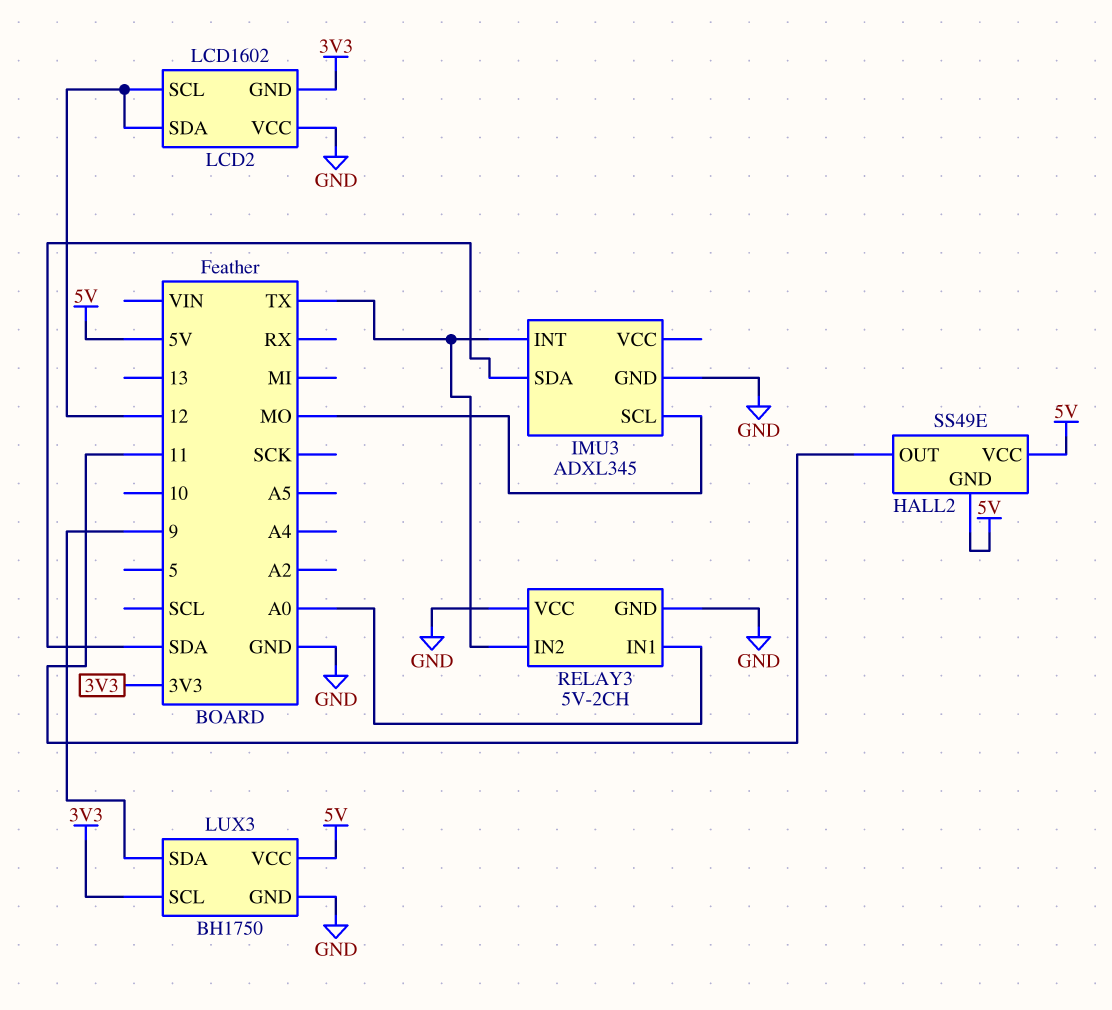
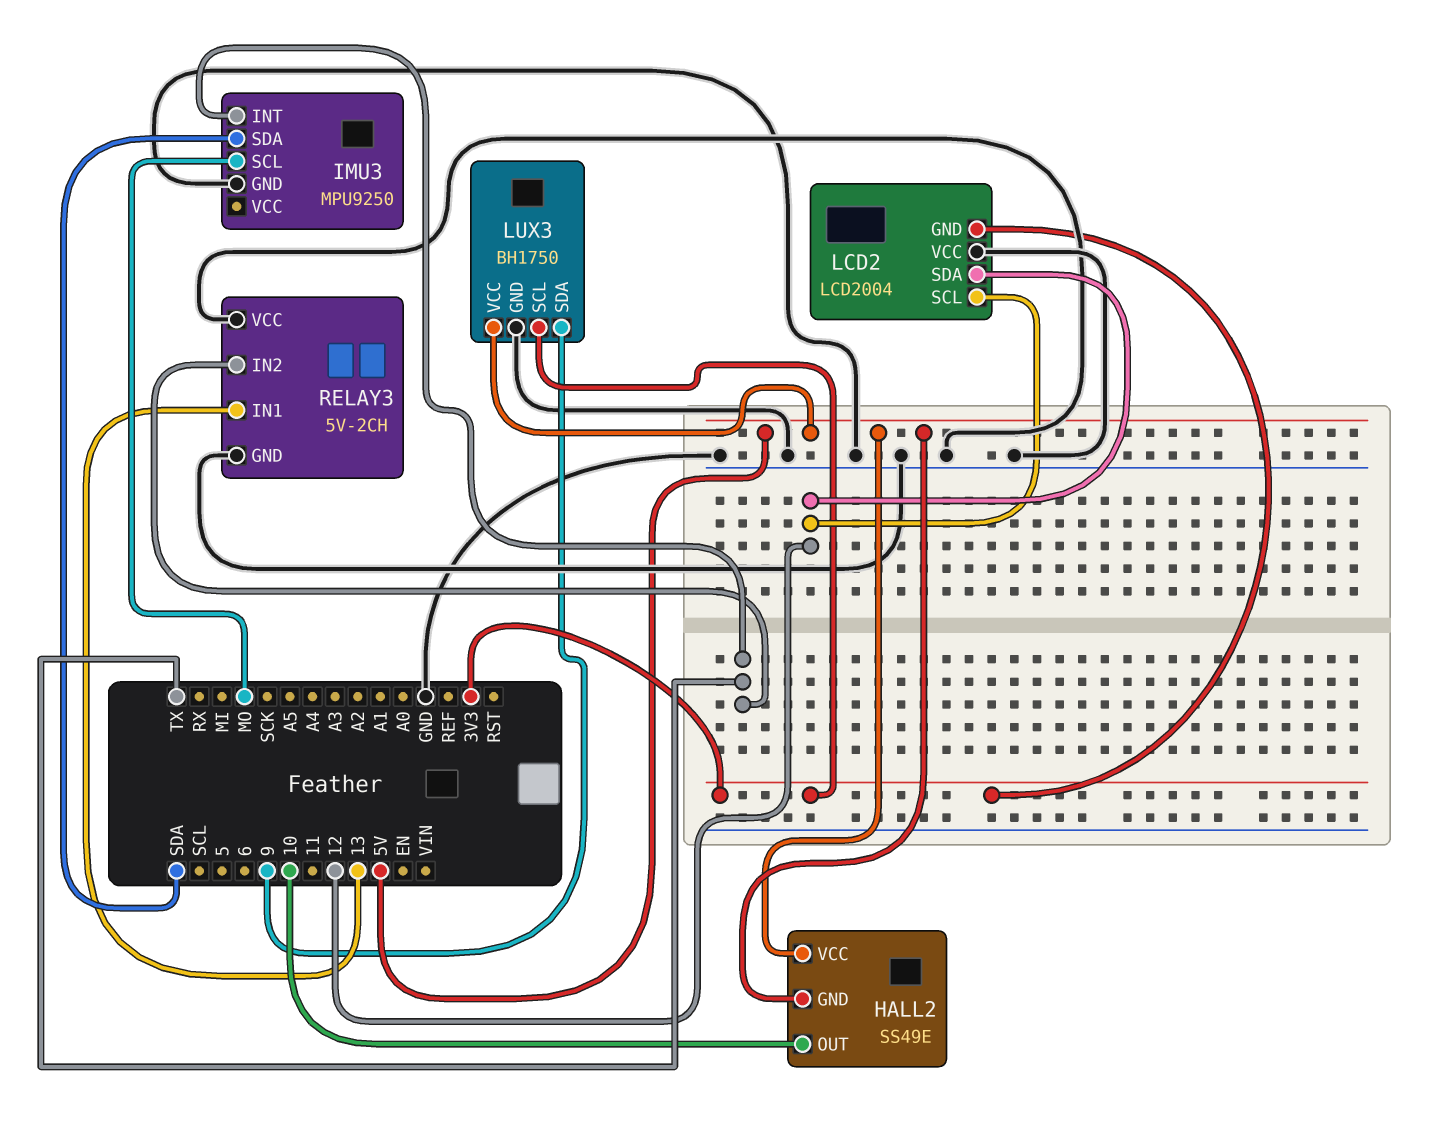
HALL2 pin OUT: 11 -> 10
IMU3: ADXL345 -> MPU9250
LCD2: LCD1602 -> LCD2004
RELAY3 pin IN1: A0 -> 13

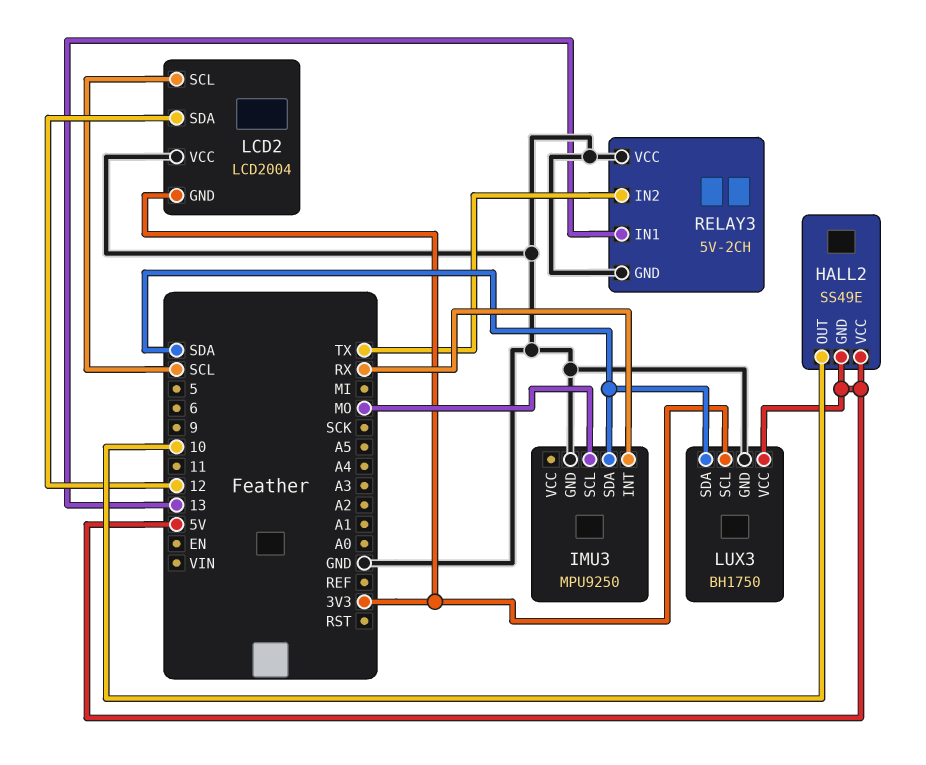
IMU3 pin INT: TX -> RX
LCD2 pin SCL: 12 -> SCL
LUX3 pin SDA: 9 -> SDA

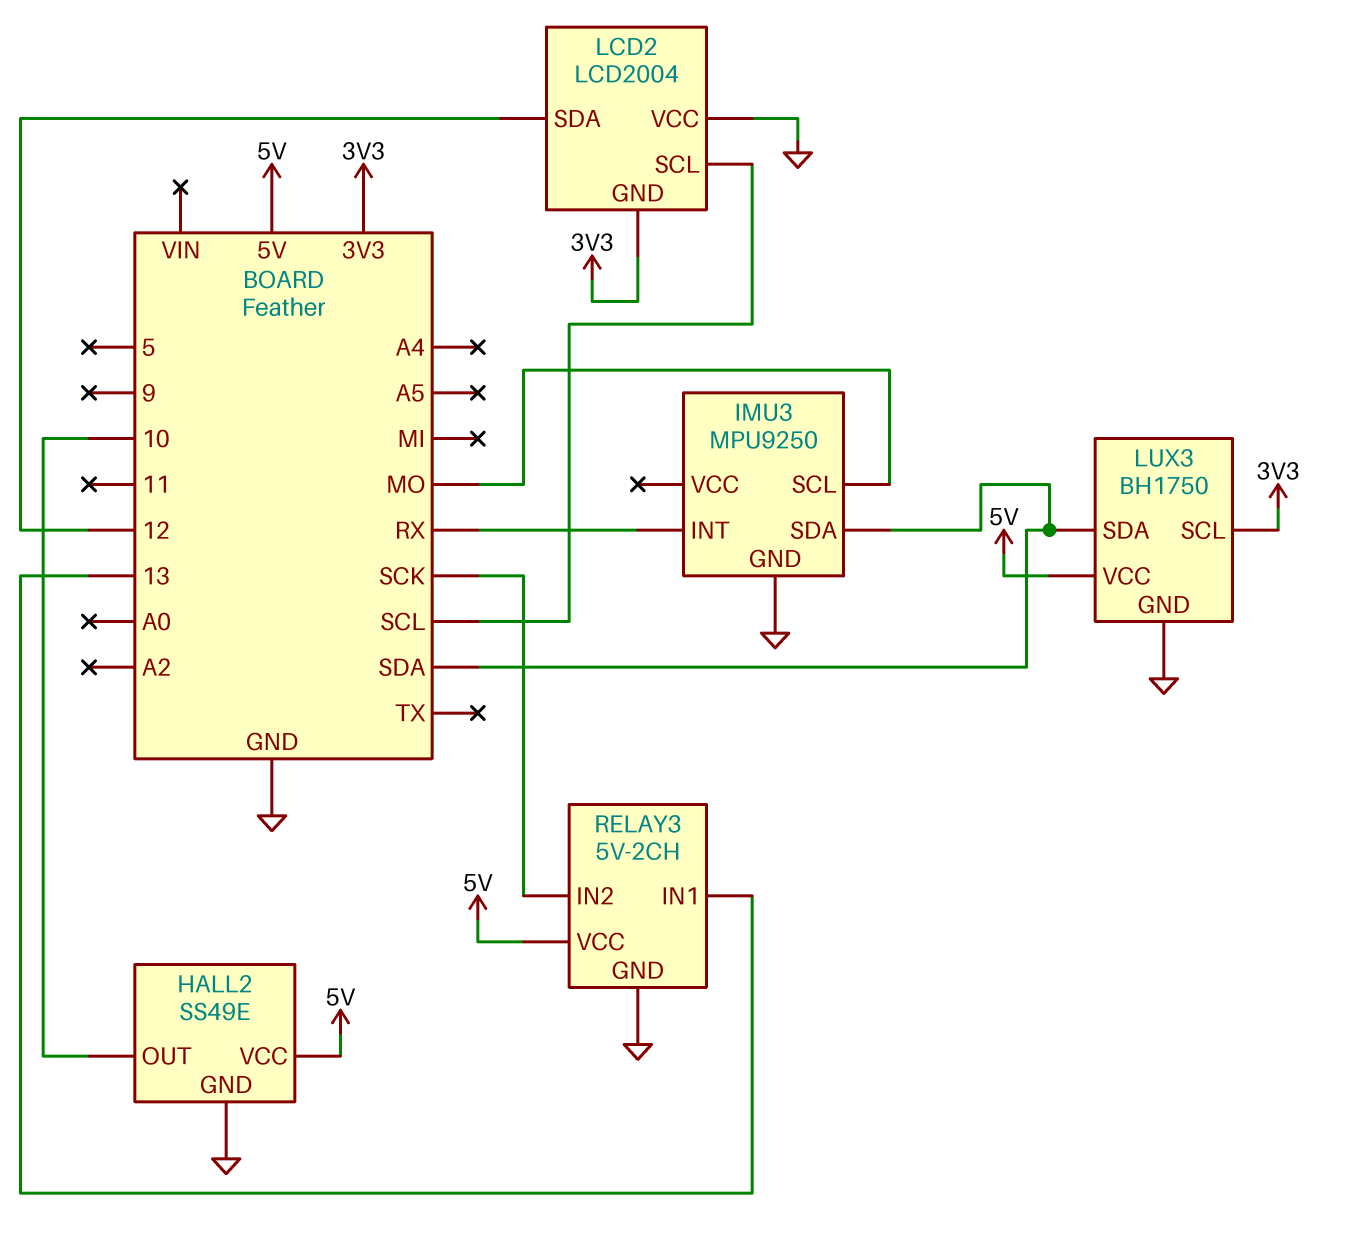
HALL2 pin GND: 5V -> GND
RELAY3 pin IN2: TX -> SCK
RELAY3 pin VCC: GND -> 5V

